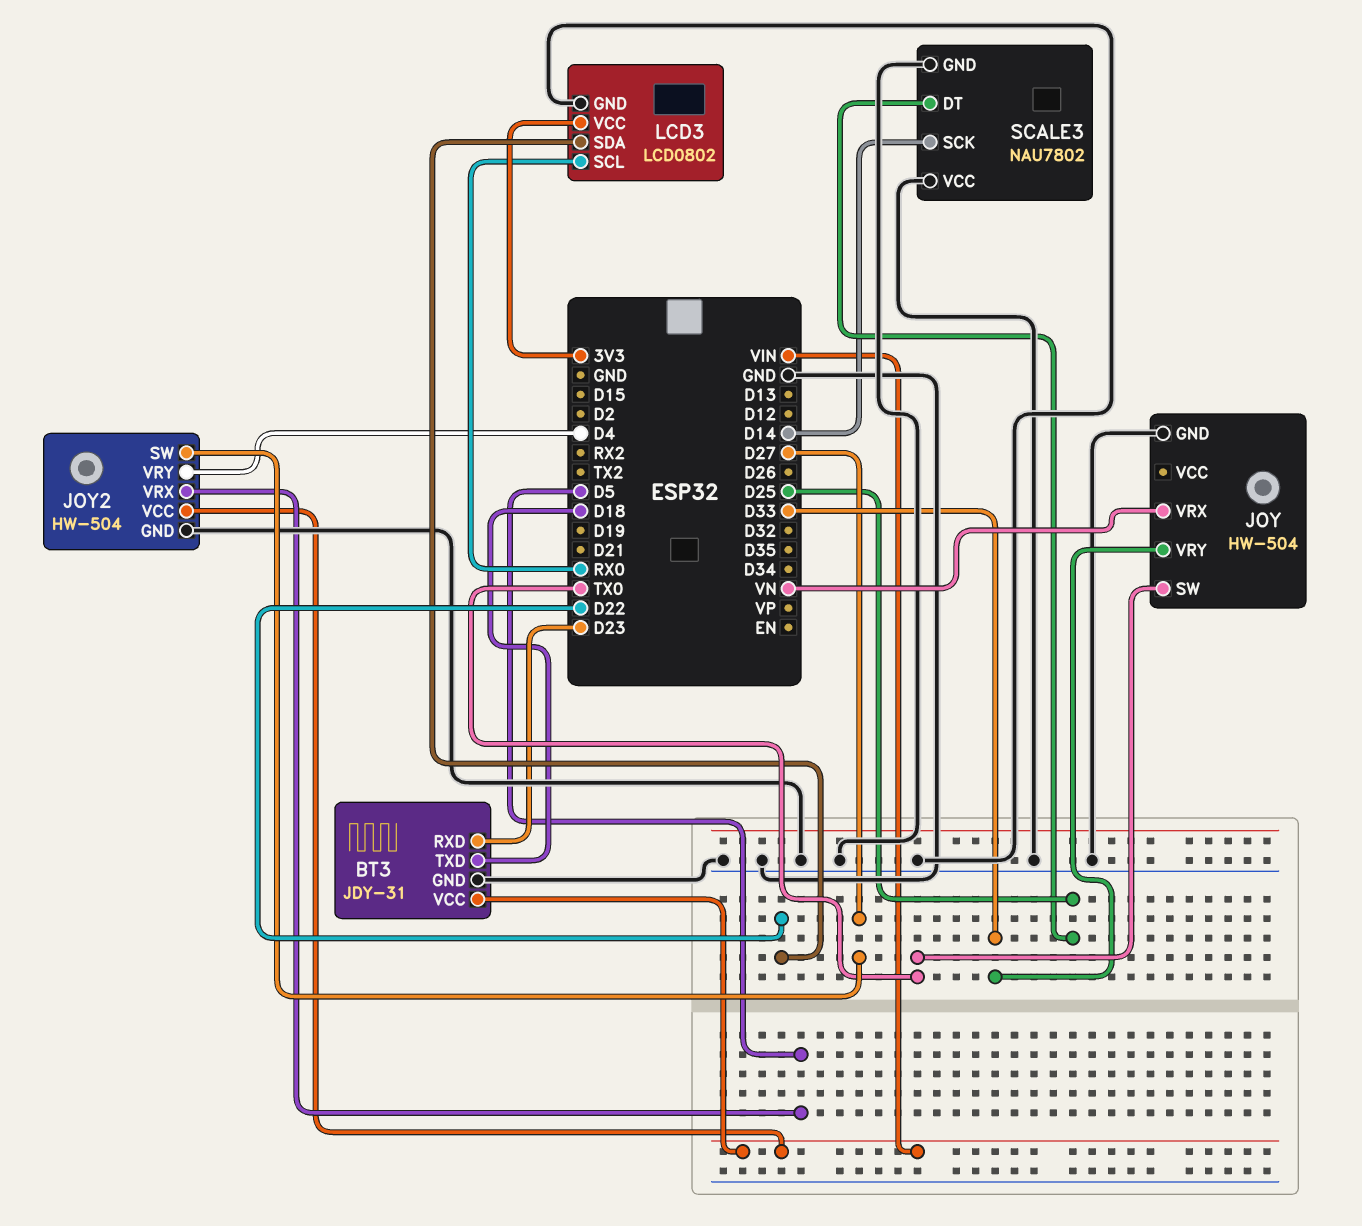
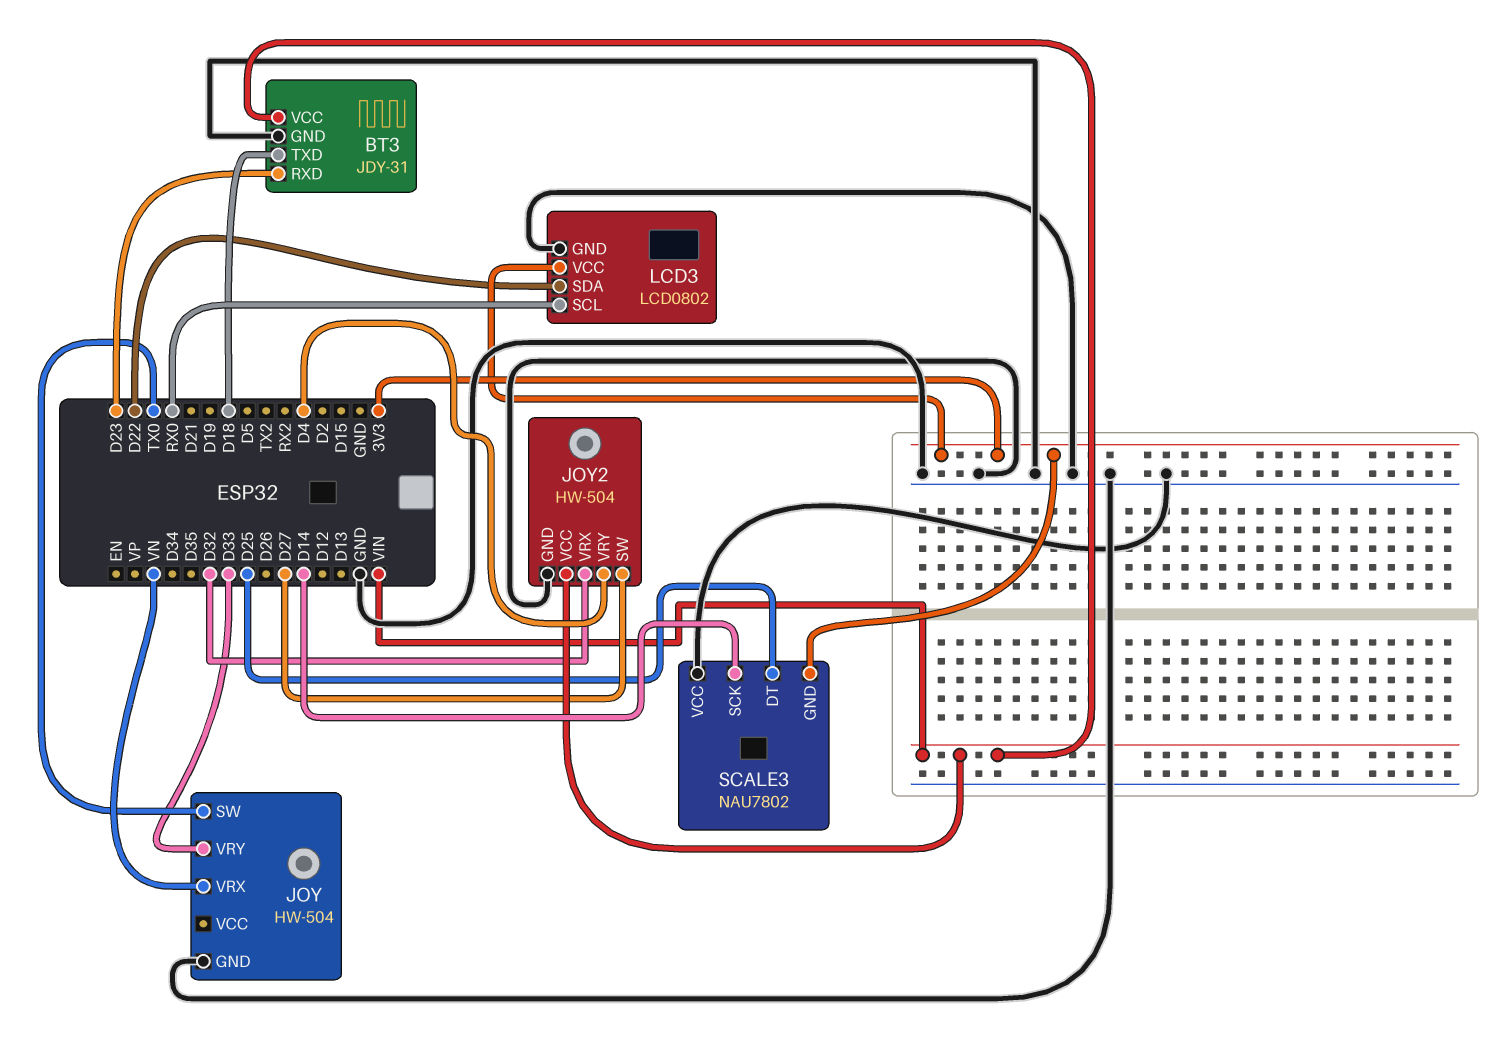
JOY2 pin VRX: D5 -> D32
SCALE3 pin GND: GND -> 3V3

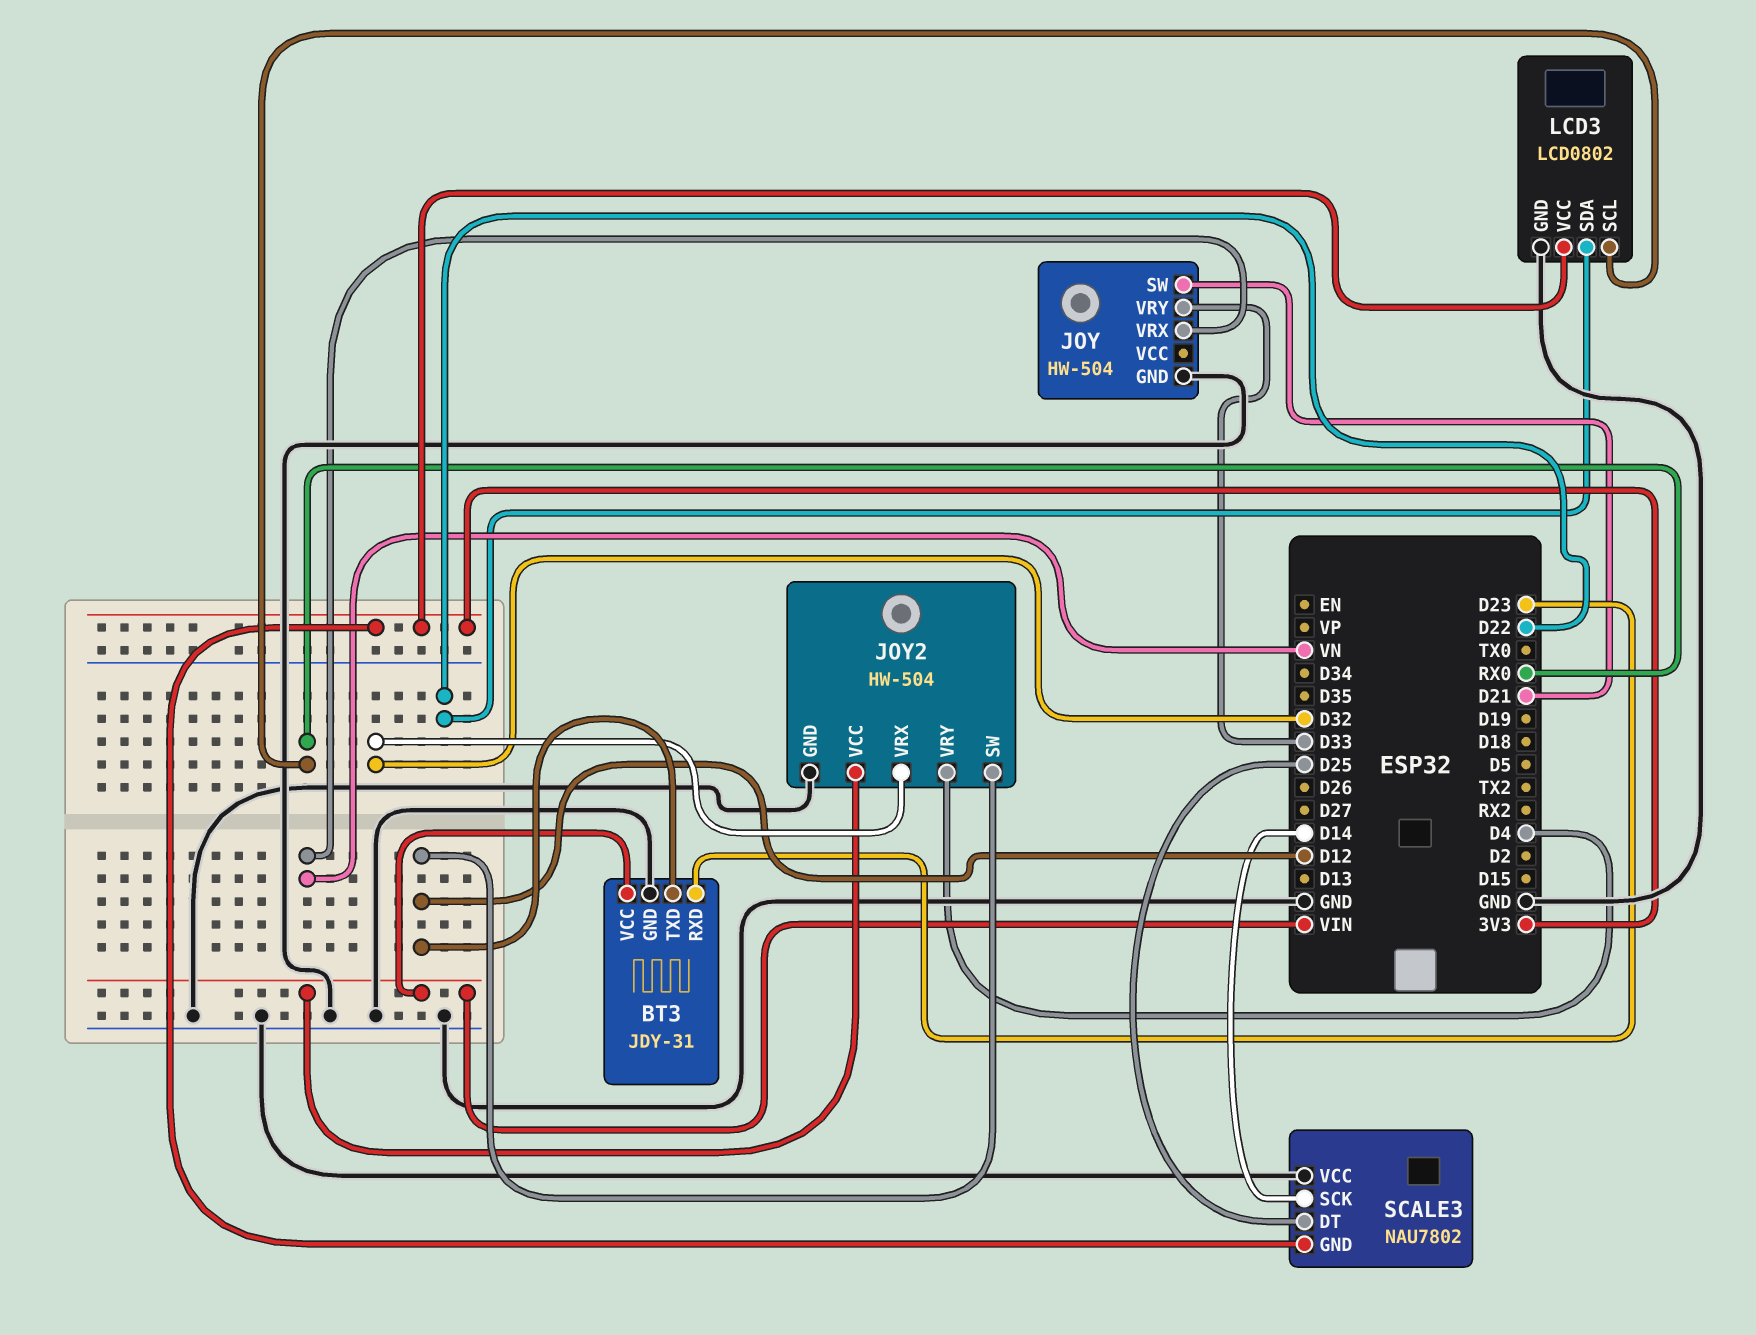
BT3 pin TXD: D18 -> D12
JOY pin SW: TX0 -> D21
JOY2 pin SW: D27 -> D12

